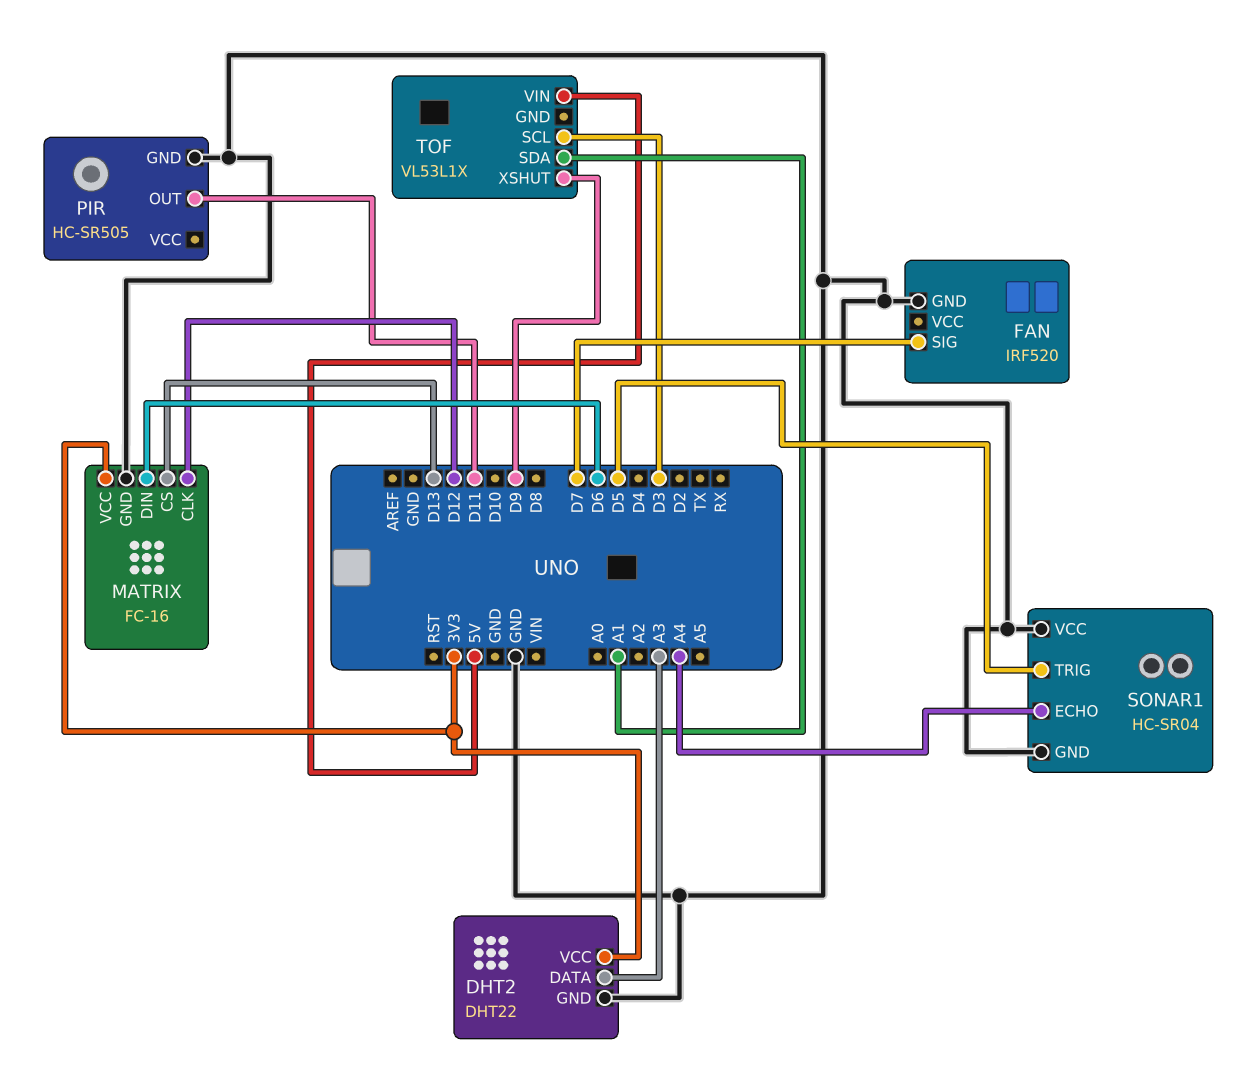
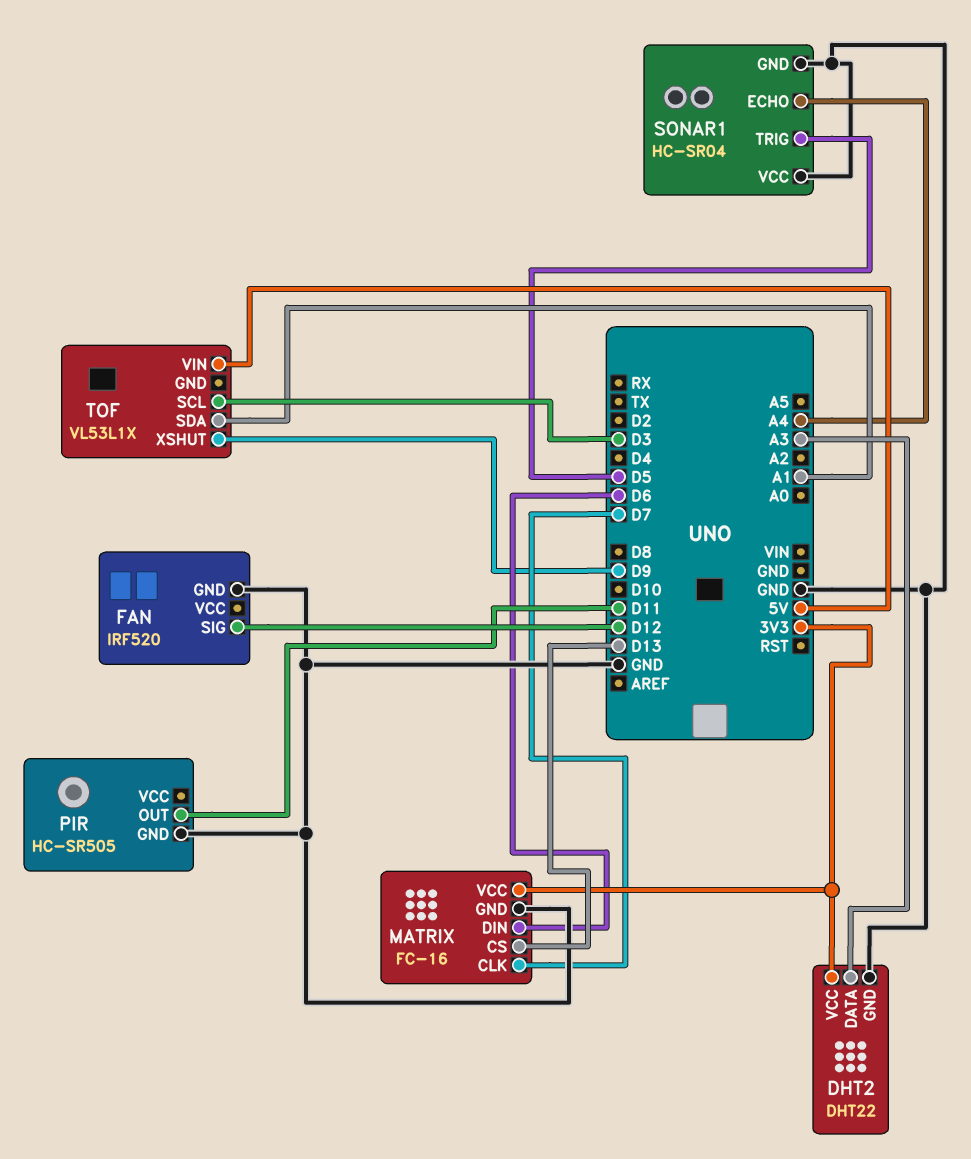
FAN pin SIG: D7 -> D12
MATRIX pin CLK: D12 -> D7

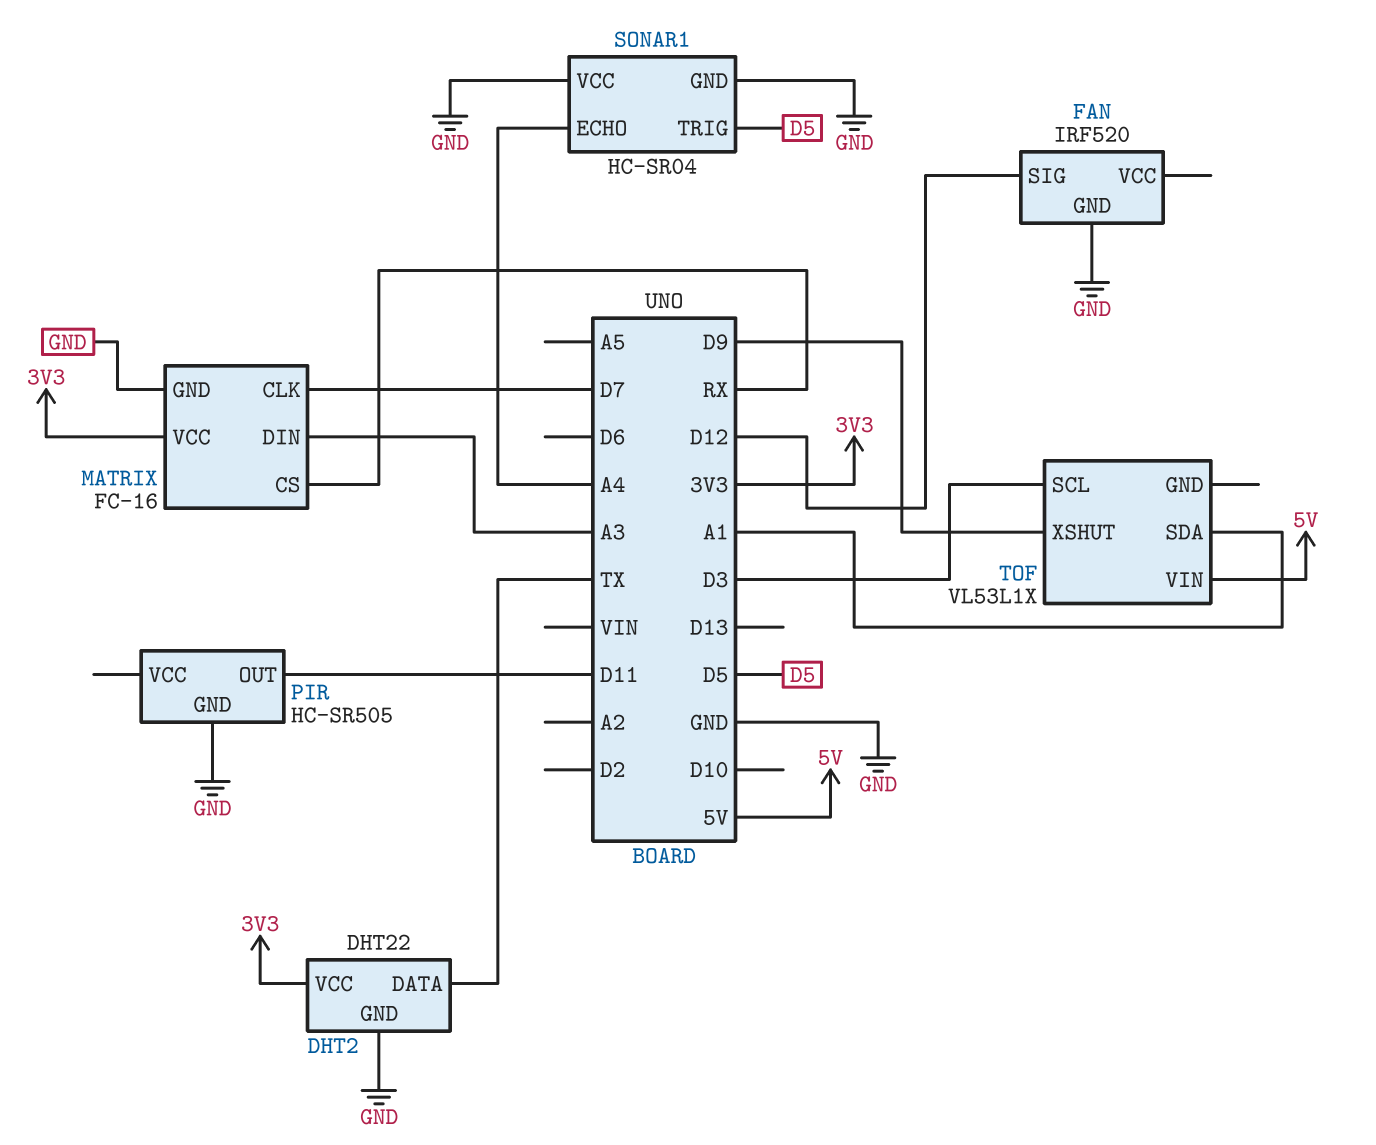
DHT2 pin DATA: A3 -> TX
MATRIX pin CS: D13 -> RX
MATRIX pin DIN: D6 -> A3

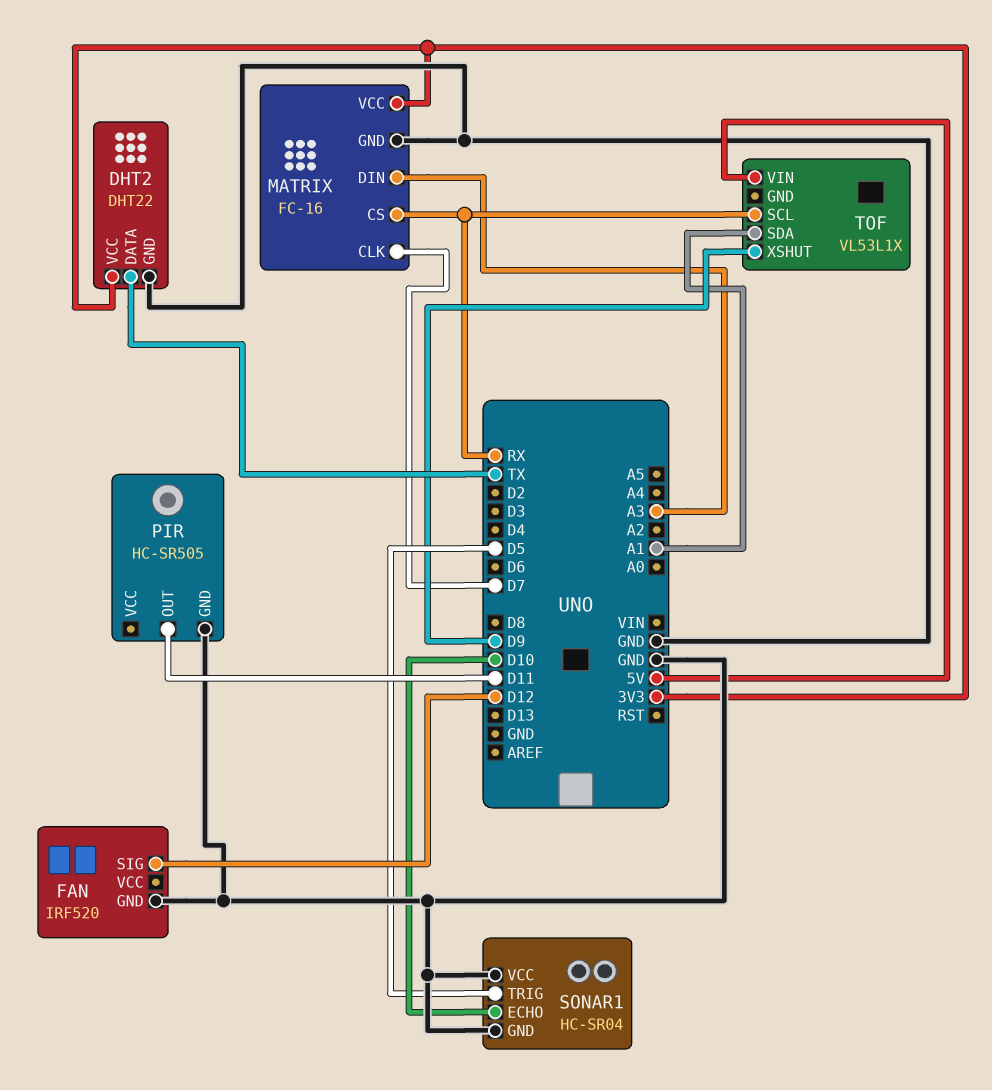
SONAR1 pin ECHO: A4 -> D10
TOF pin SCL: D3 -> RX

